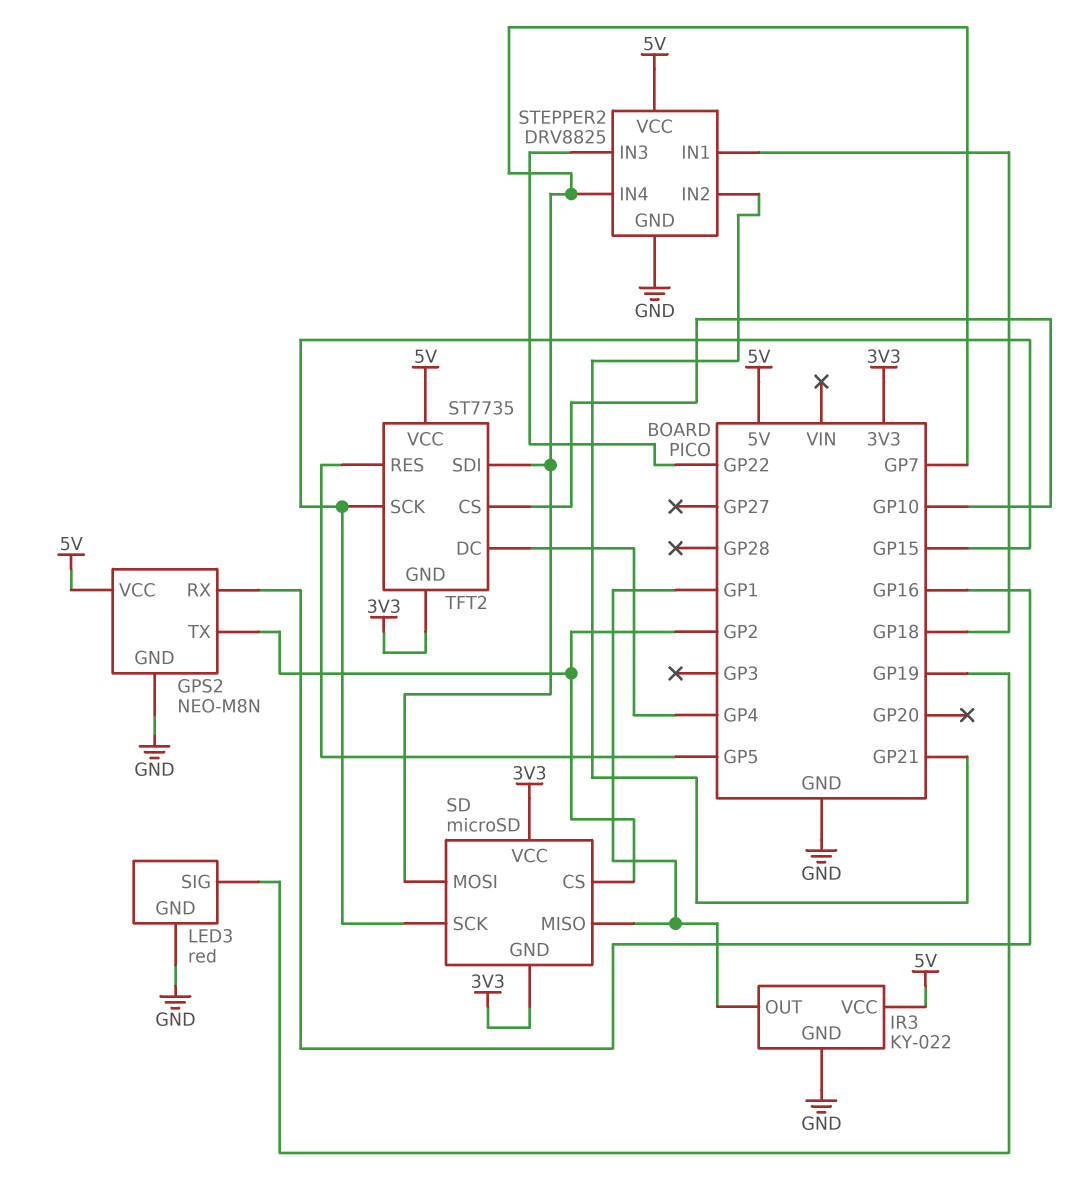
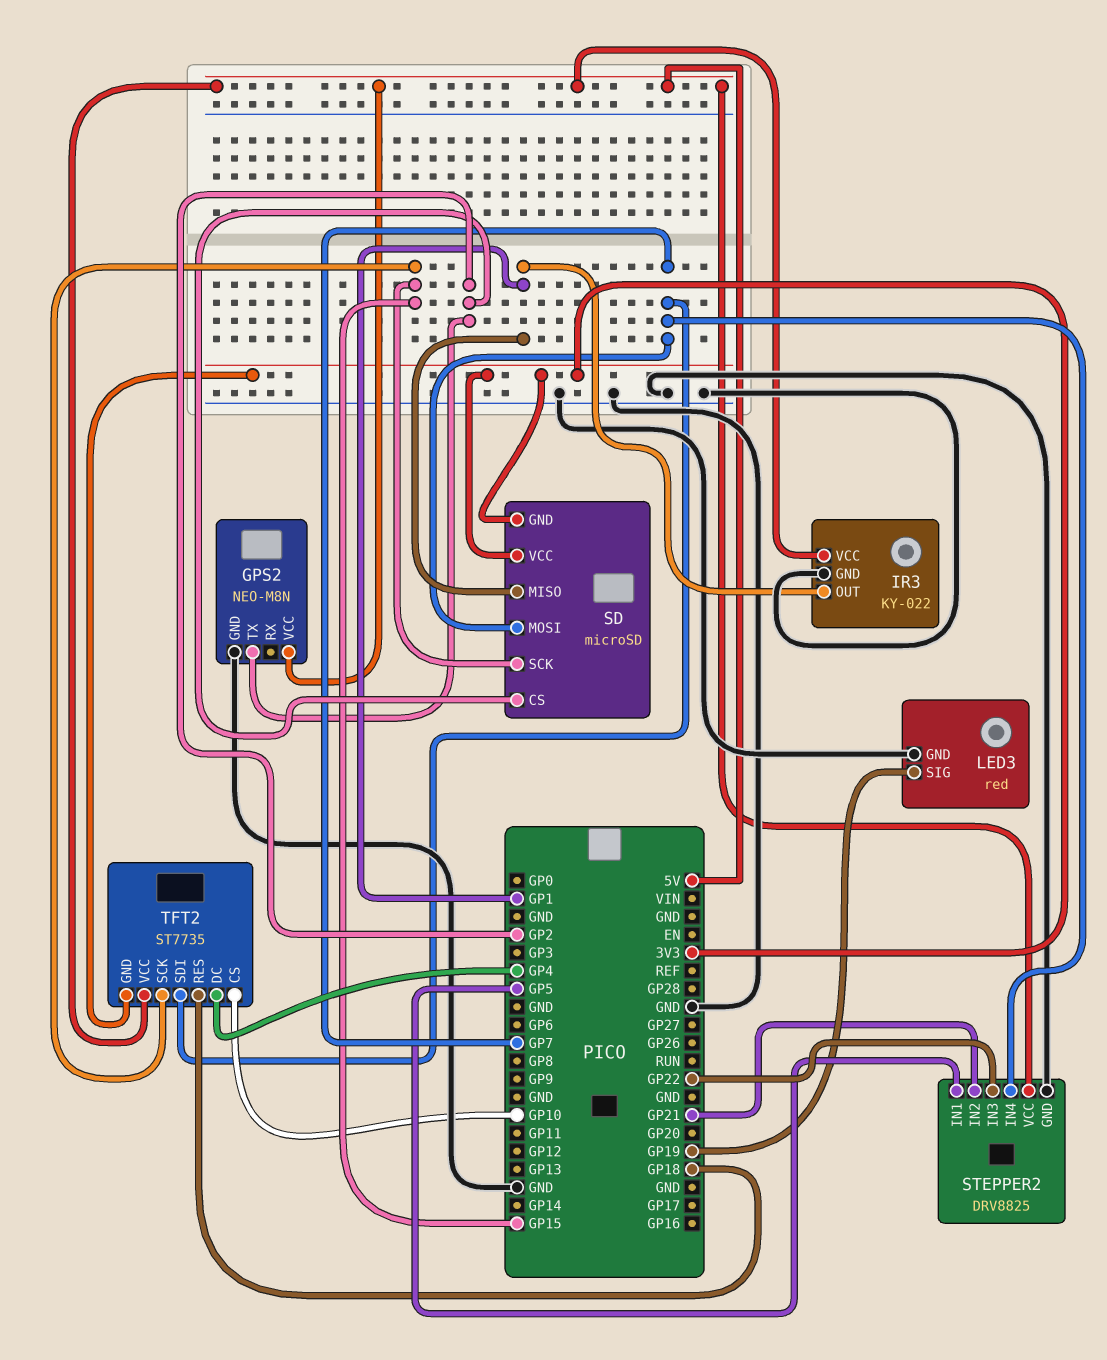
GPS2 pin RX: GP16 -> none
STEPPER2 pin IN1: GP18 -> GP5
TFT2 pin RES: GP5 -> GP18

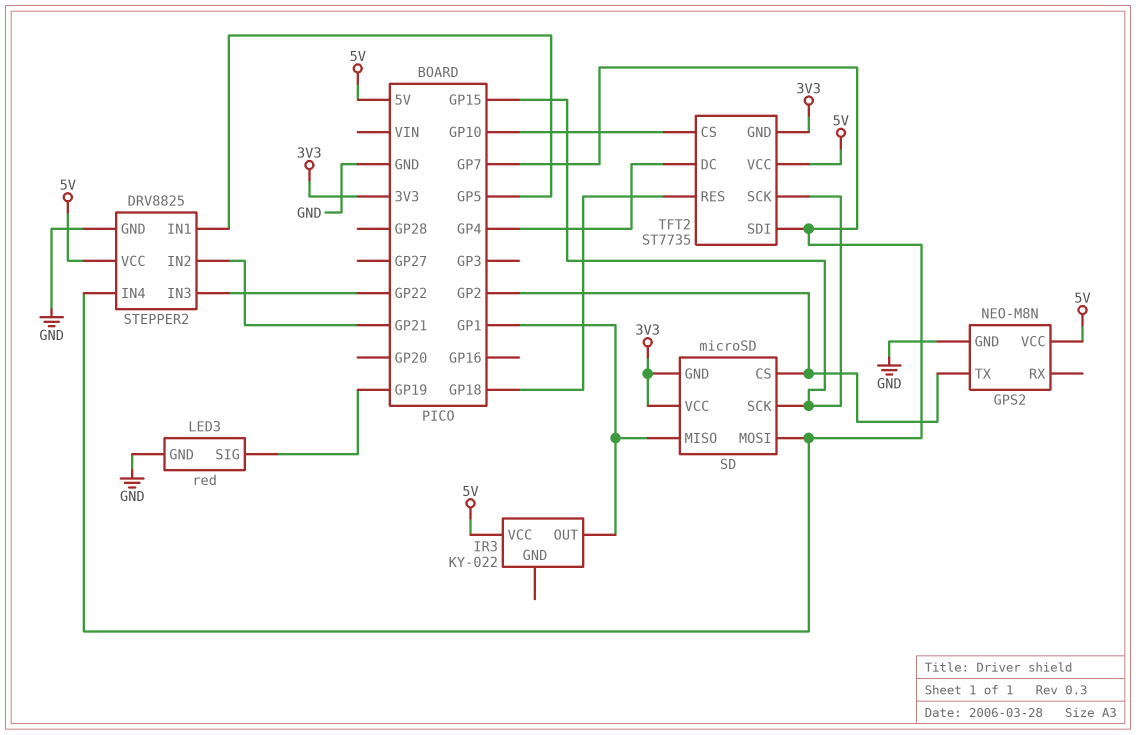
IR3 pin GND: GND -> none

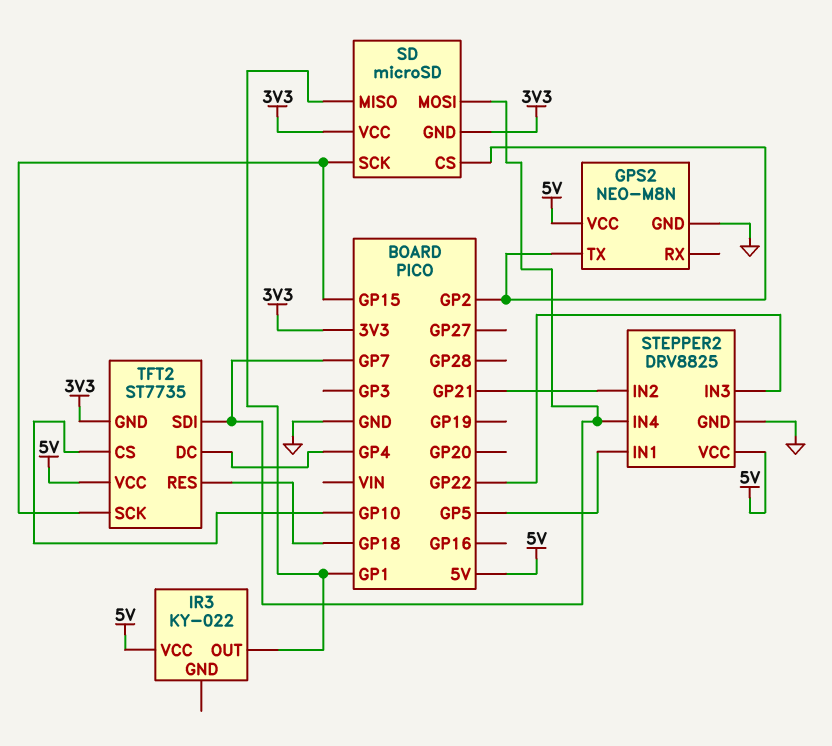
LED3: red -> none
LED3 pin GND: GND -> none
LED3 pin SIG: GP19 -> none

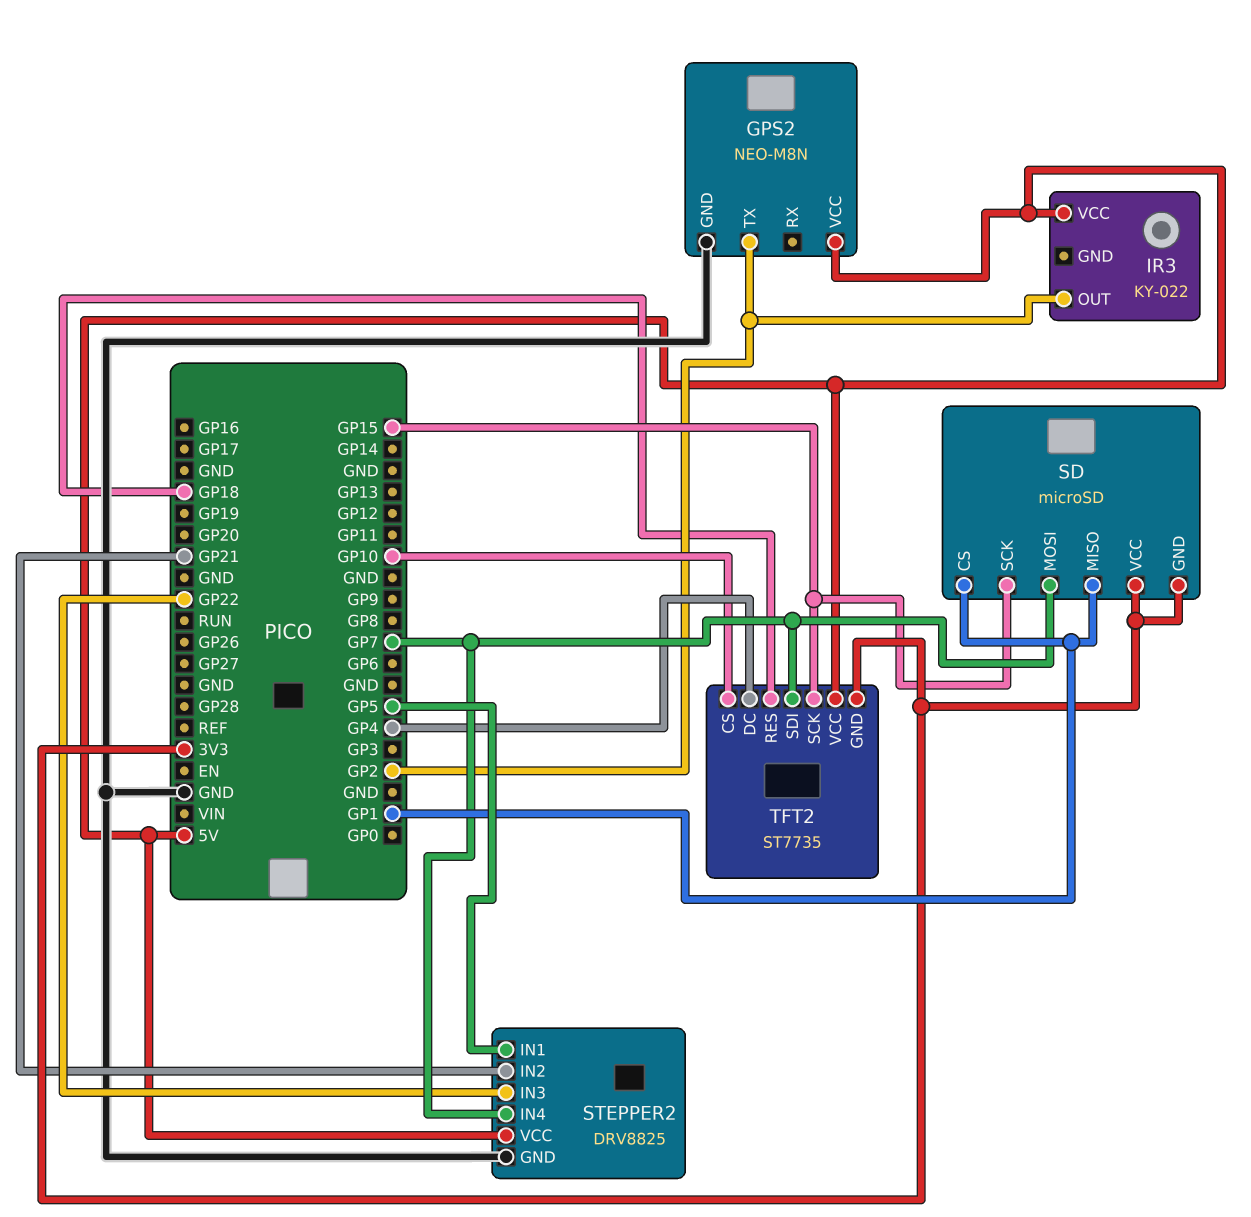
IR3 pin OUT: GP1 -> GP2
SD pin CS: GP2 -> GP1

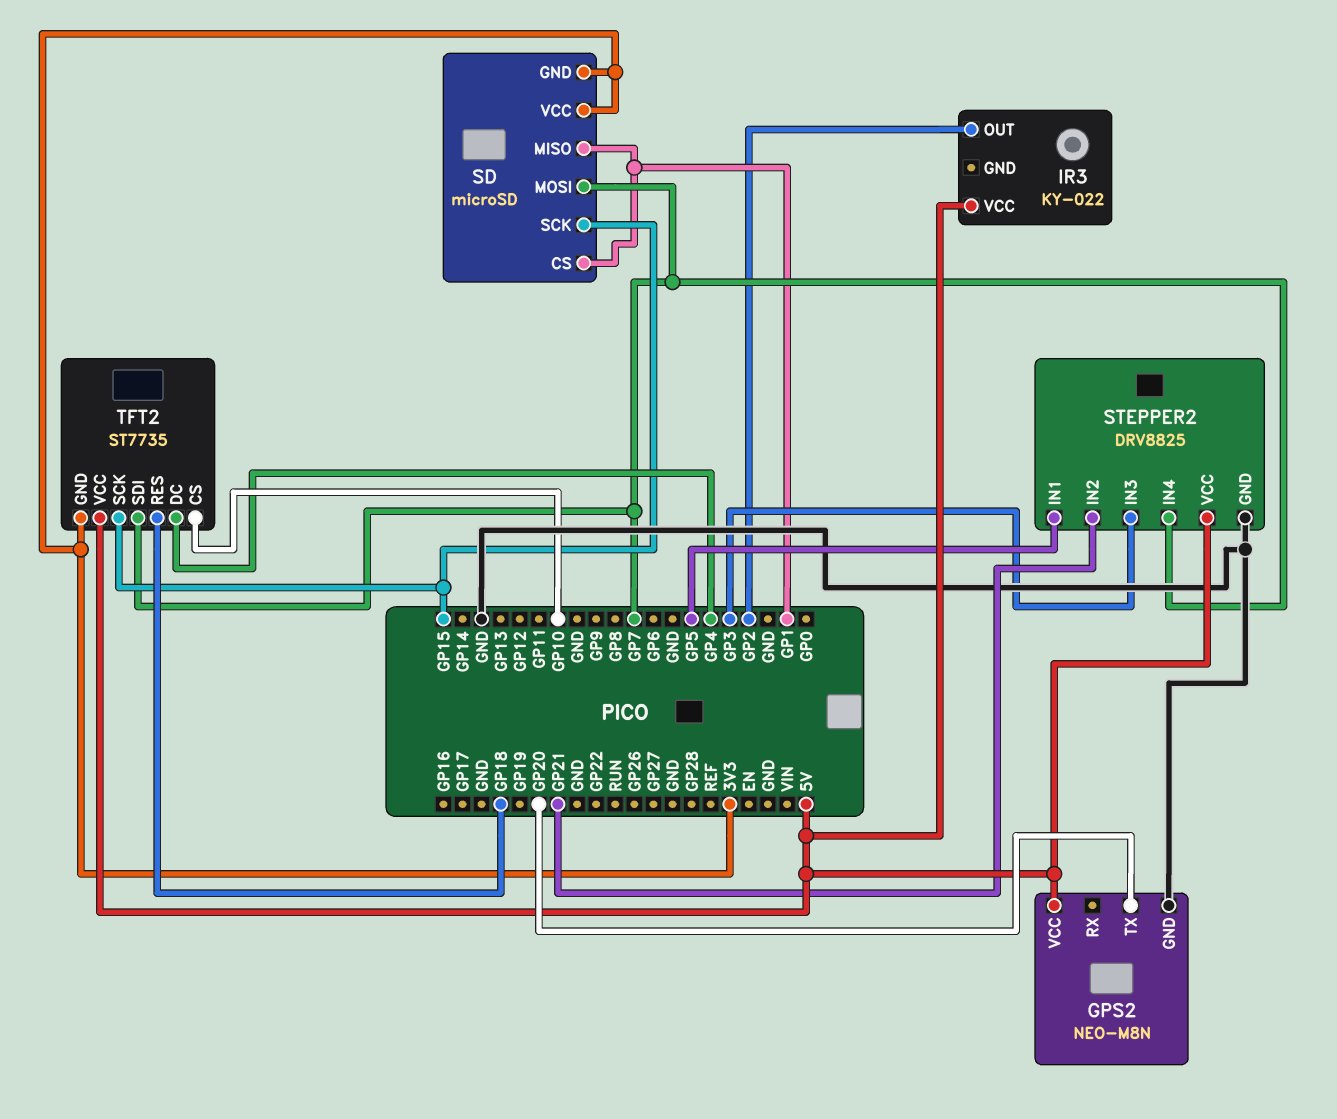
GPS2 pin TX: GP2 -> GP20
STEPPER2 pin IN3: GP22 -> GP3

